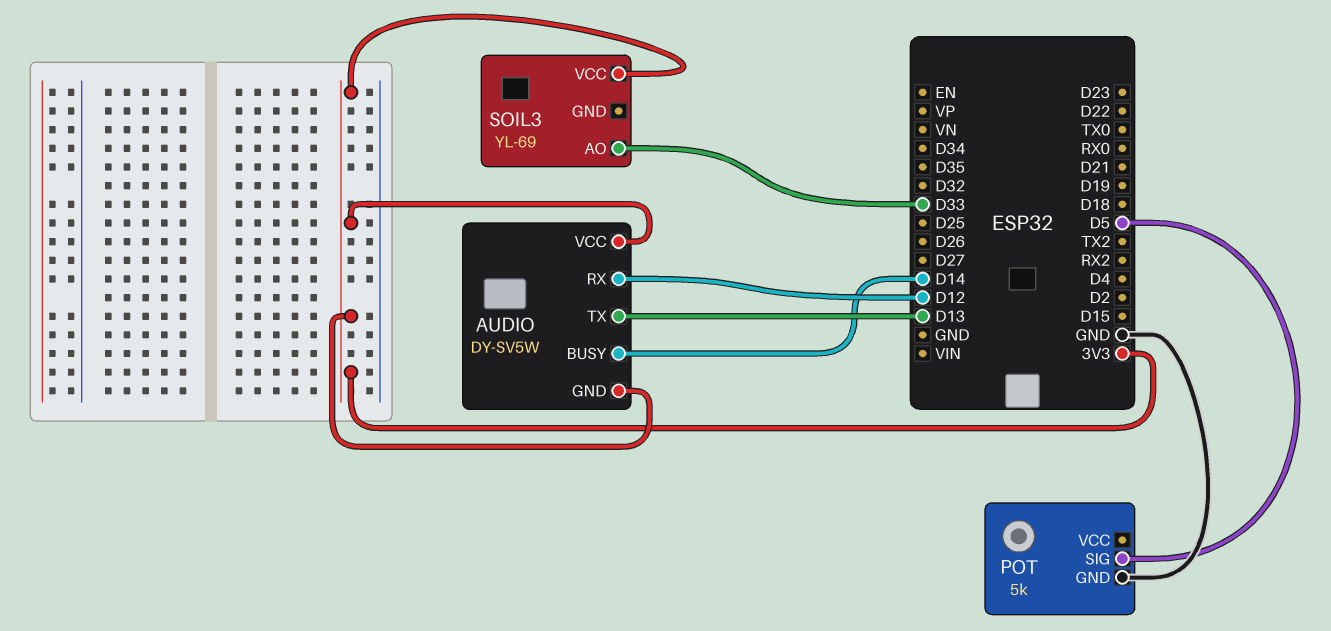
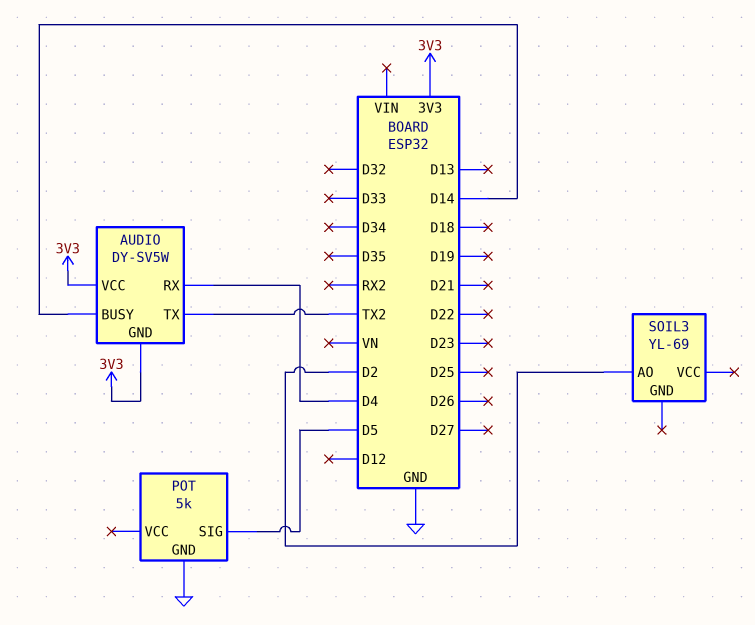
AUDIO pin RX: D12 -> D4
AUDIO pin TX: D13 -> TX2
SOIL3 pin AO: D33 -> D2
SOIL3 pin VCC: 3V3 -> none

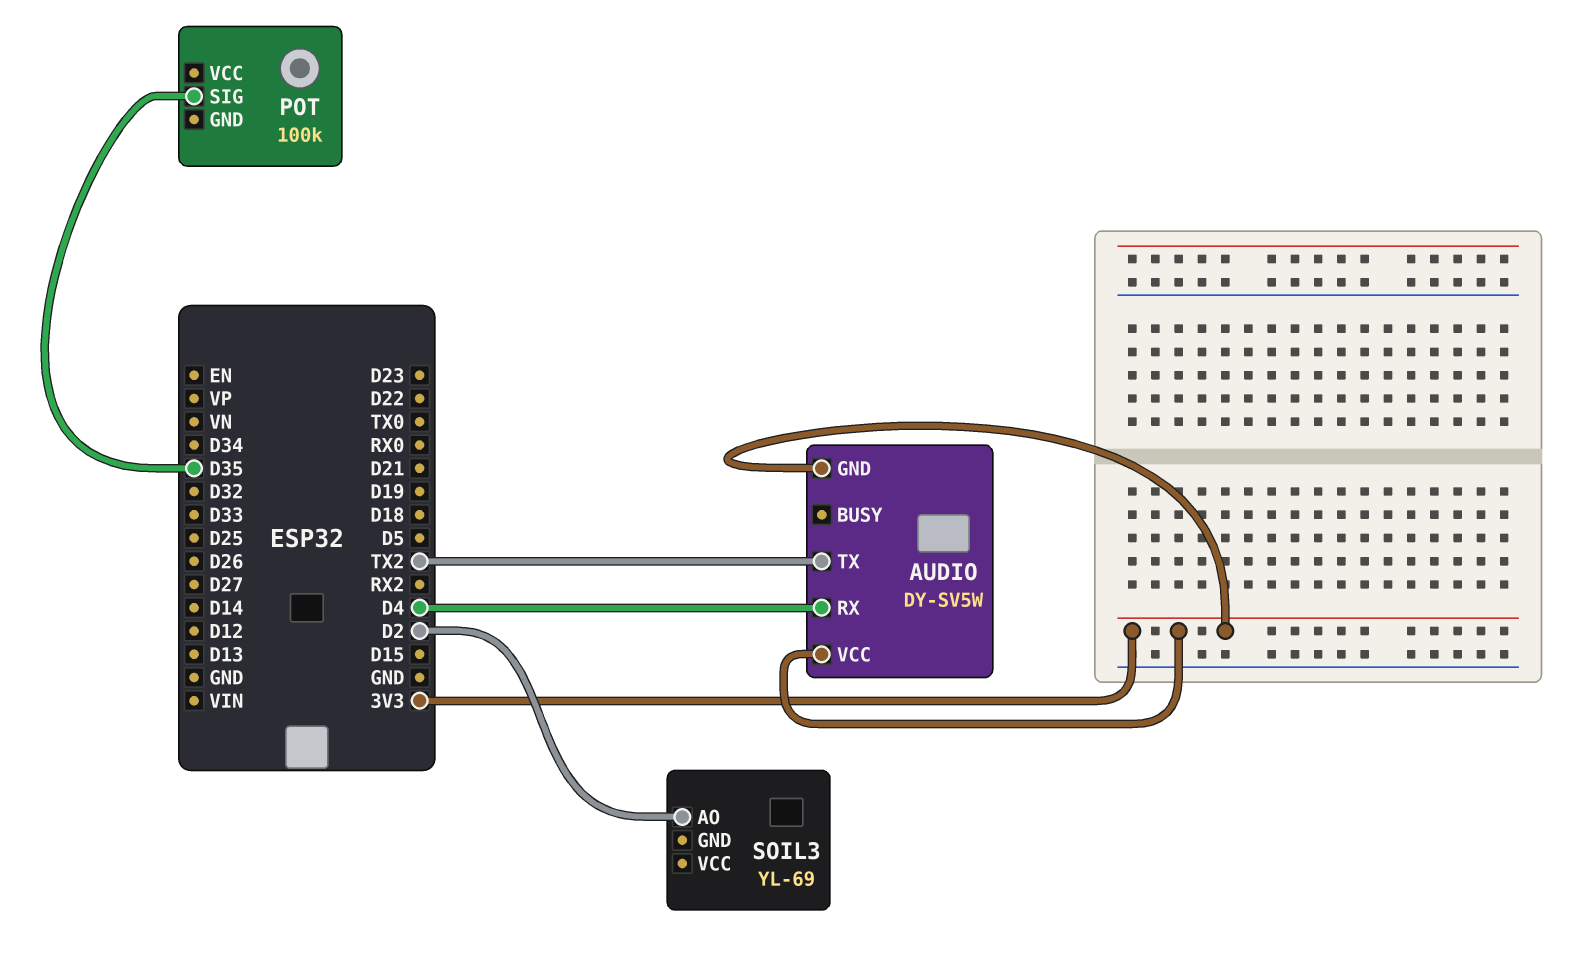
AUDIO pin BUSY: D14 -> none
POT: 5k -> 100k
POT pin GND: GND -> none
POT pin SIG: D5 -> D35

